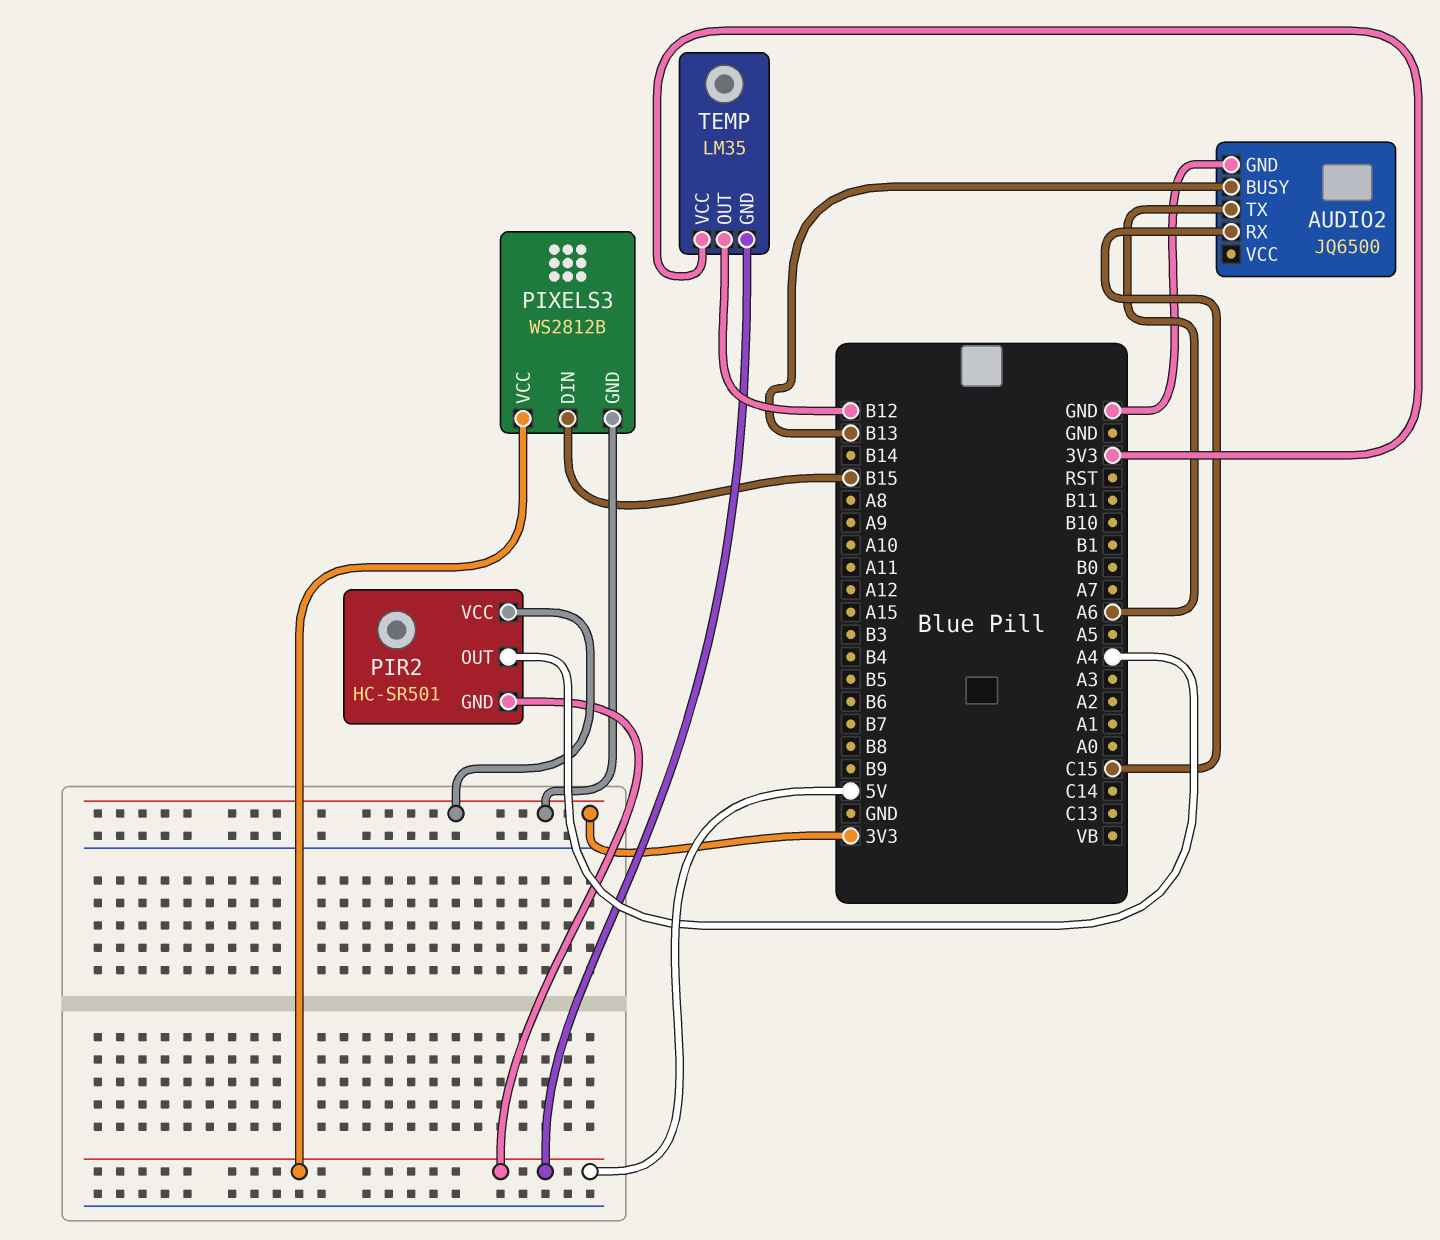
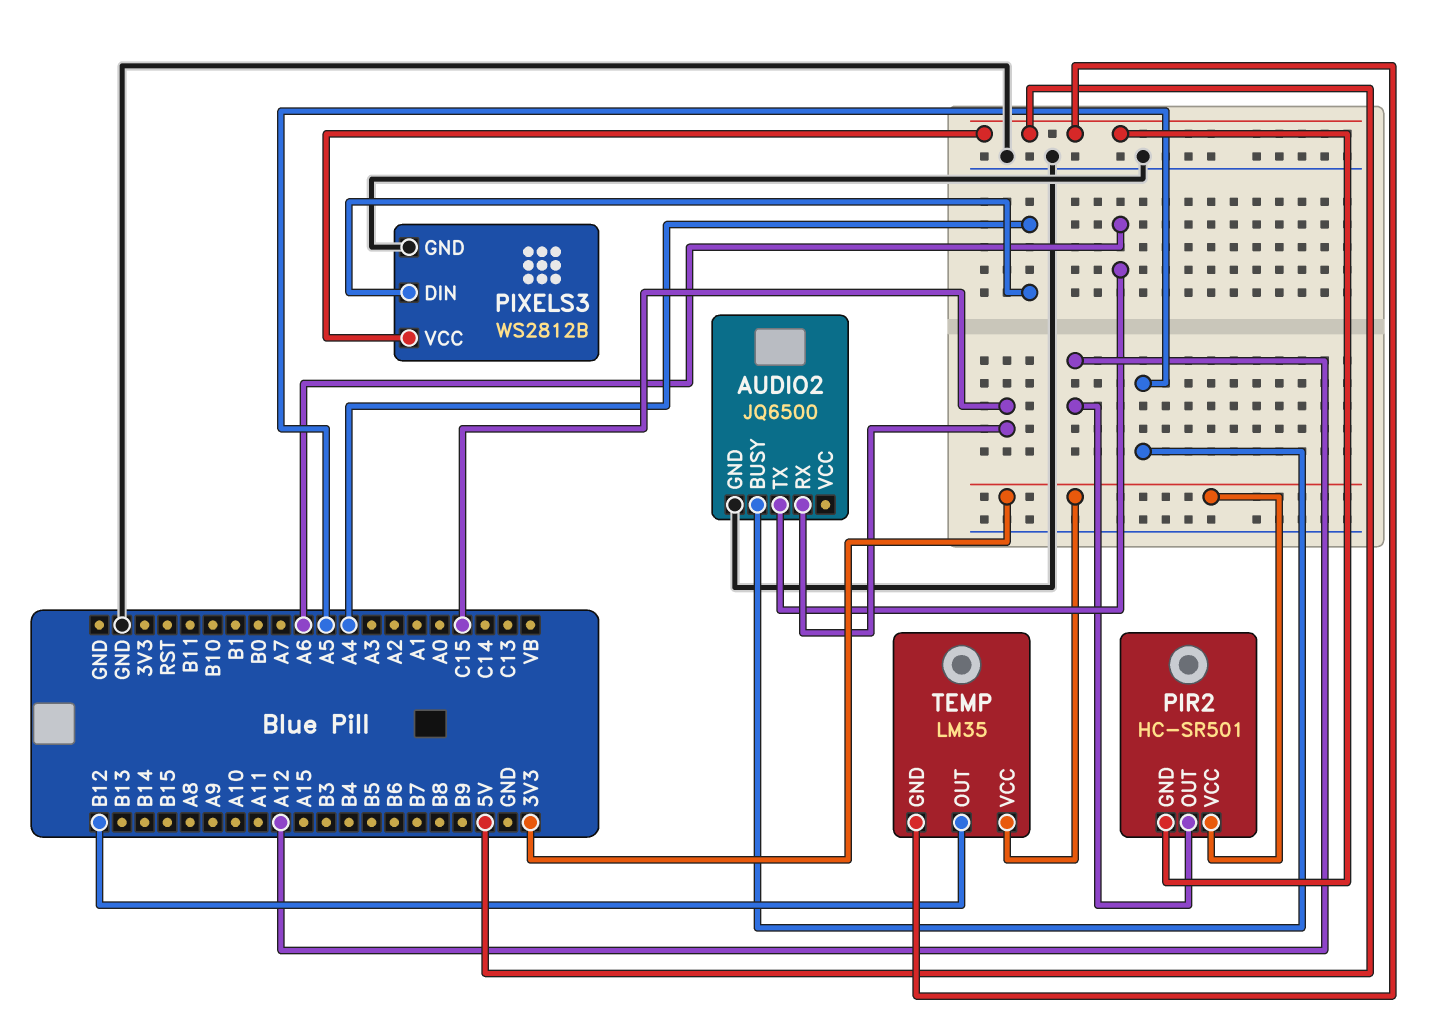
AUDIO2 pin BUSY: B13 -> A5
PIR2 pin OUT: A4 -> A12
PIXELS3 pin DIN: B15 -> A4
PIXELS3 pin GND: 3V3 -> GND

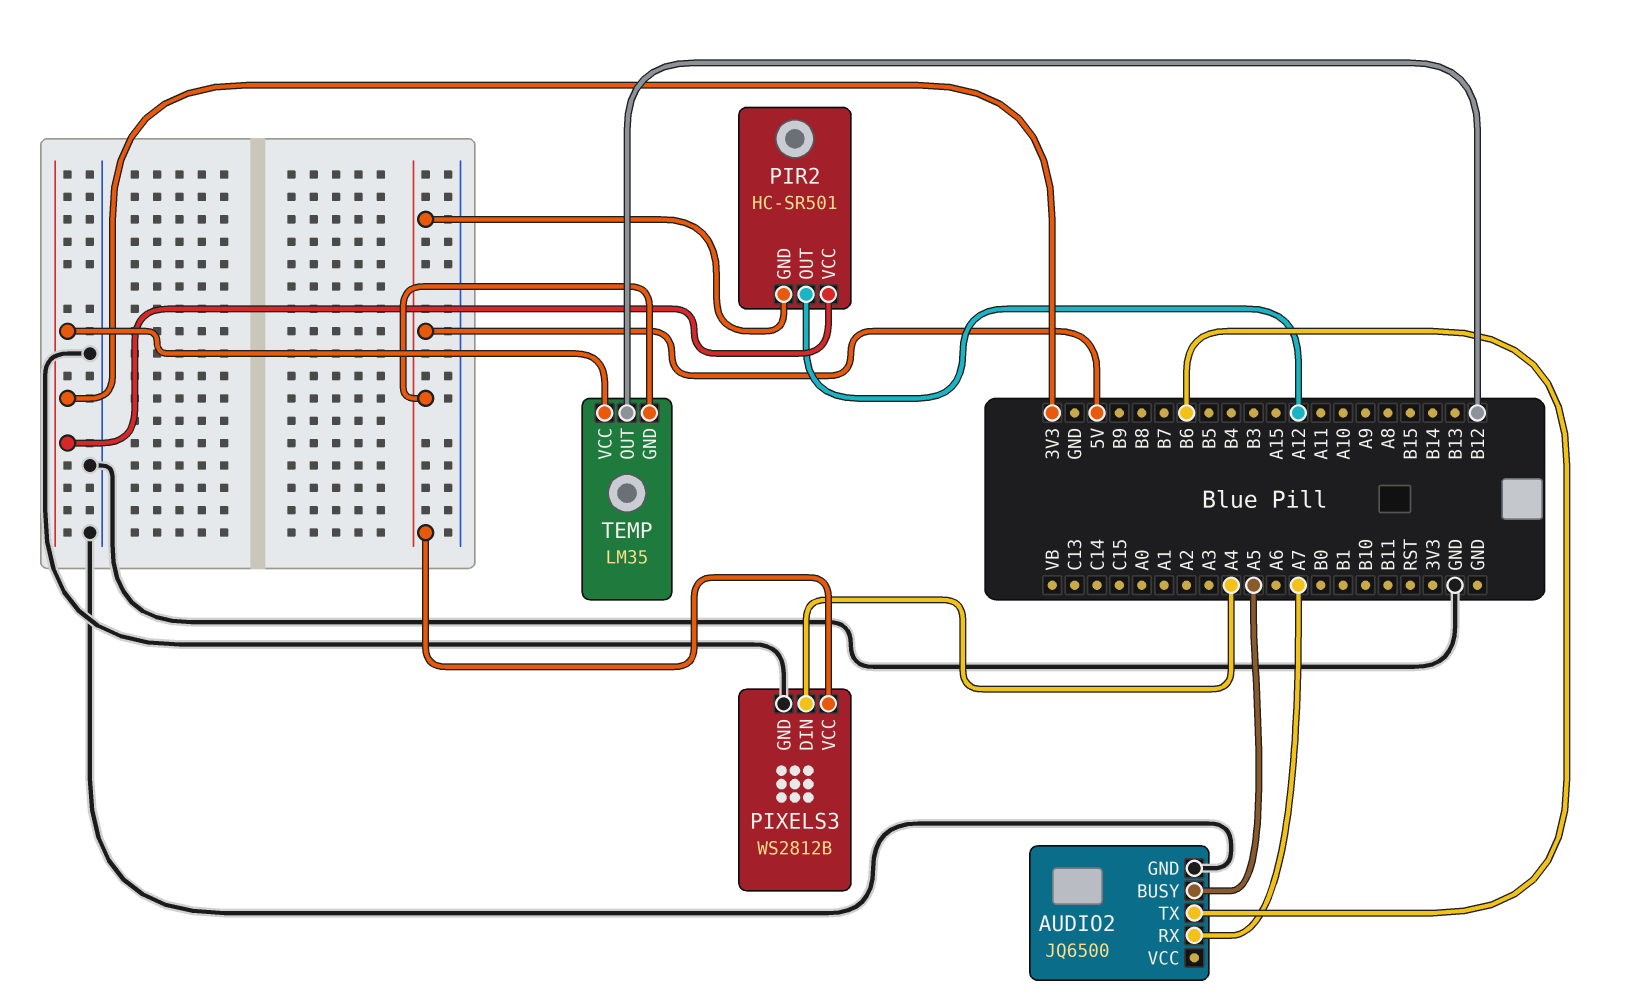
AUDIO2 pin RX: C15 -> A7
AUDIO2 pin TX: A6 -> B6

